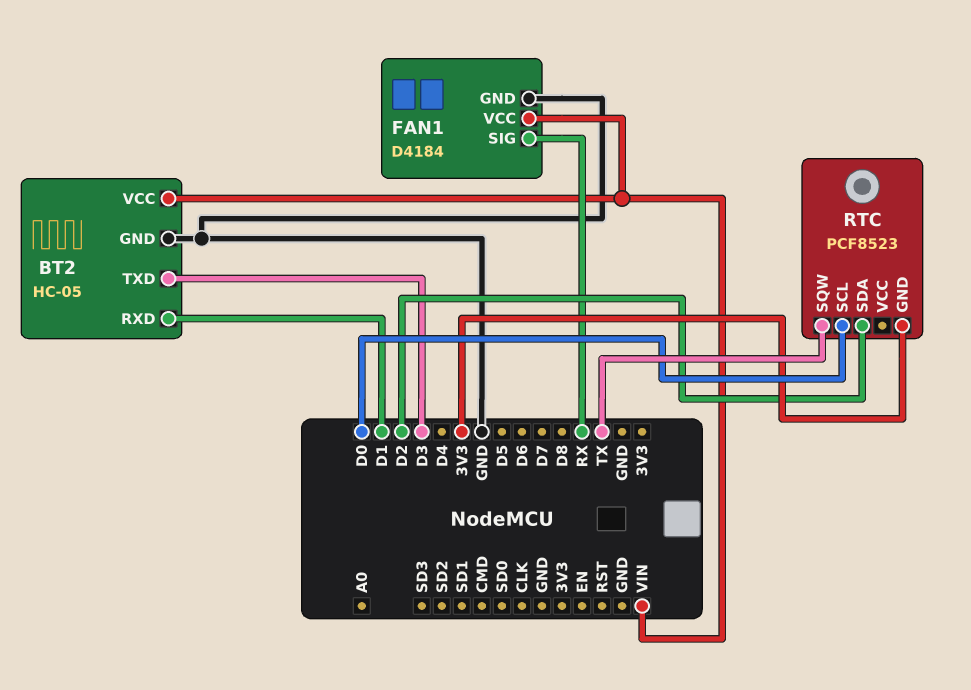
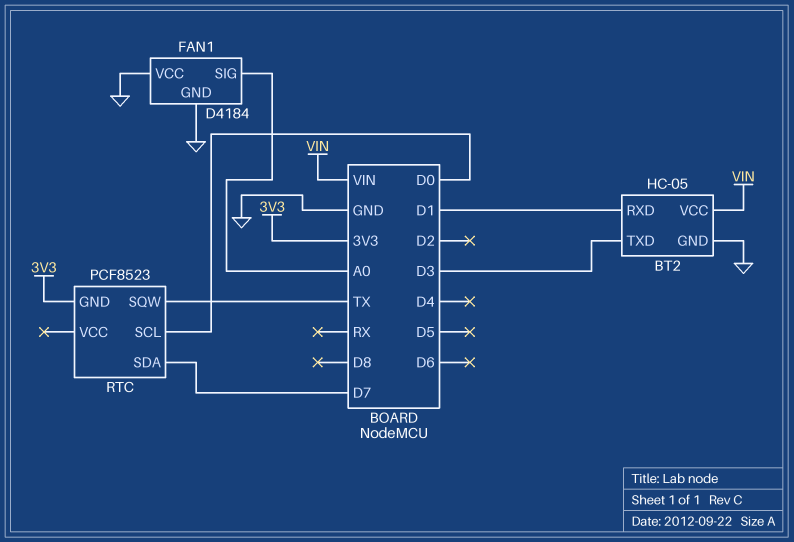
FAN1 pin SIG: RX -> A0
FAN1 pin VCC: VIN -> GND
RTC pin SDA: D2 -> D7

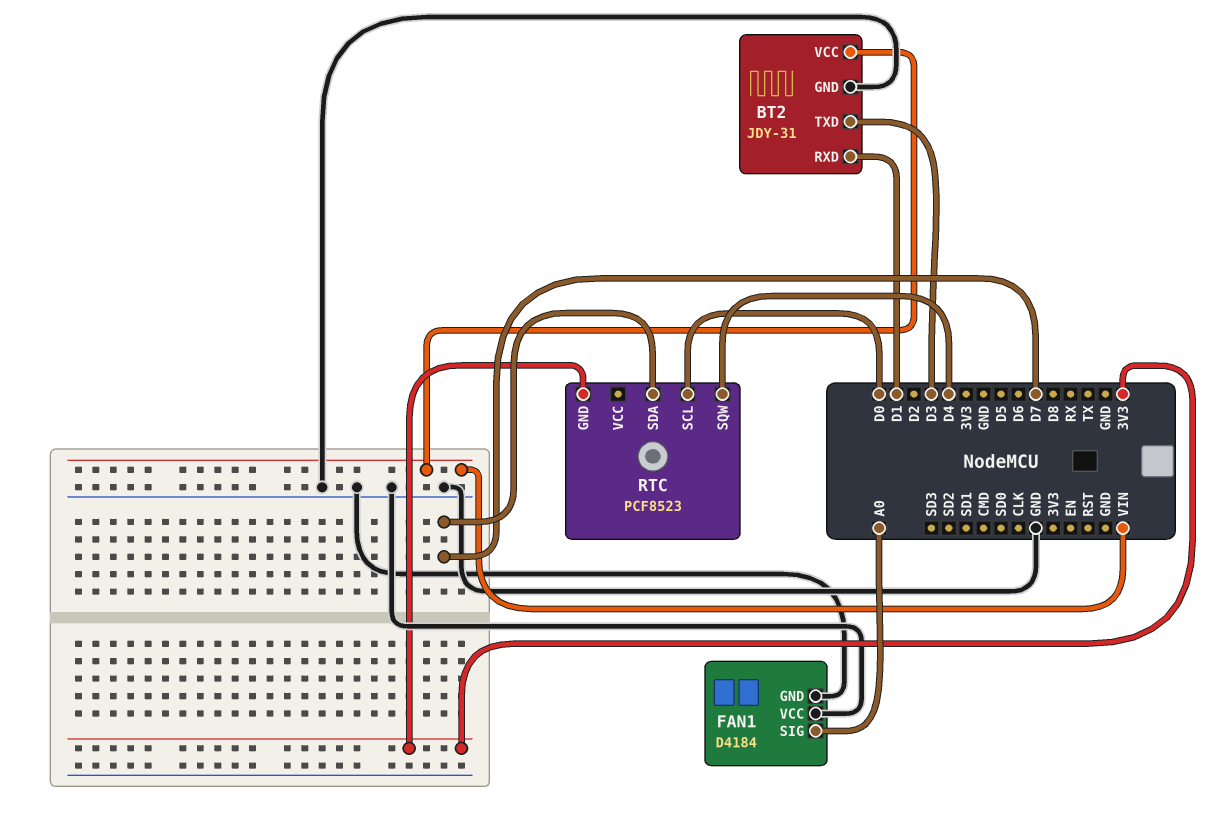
BT2: HC-05 -> JDY-31
RTC pin SQW: TX -> D4

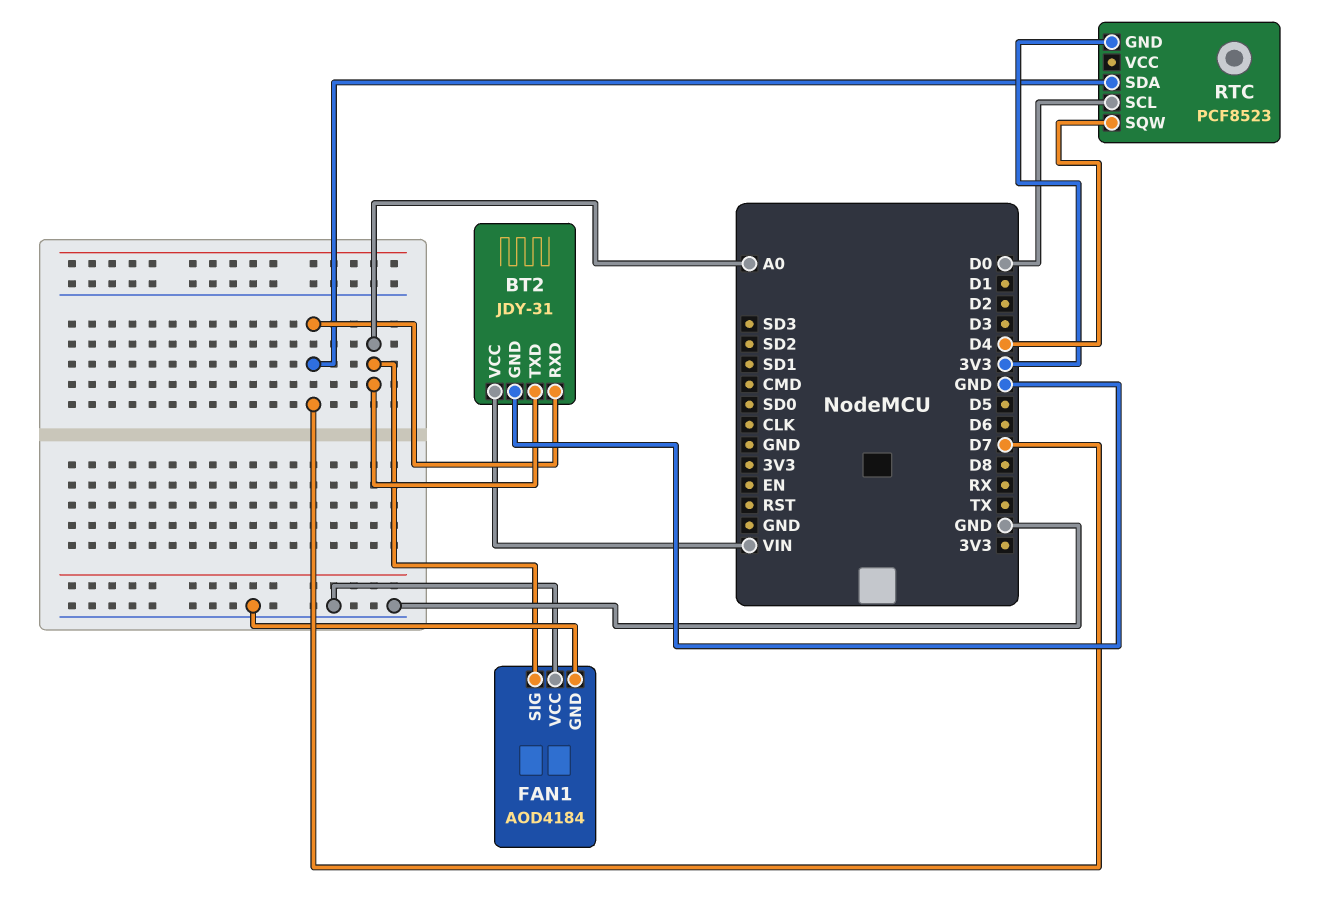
BT2 pin RXD: D1 -> D7
BT2 pin TXD: D3 -> A0
FAN1: D4184 -> AOD4184

